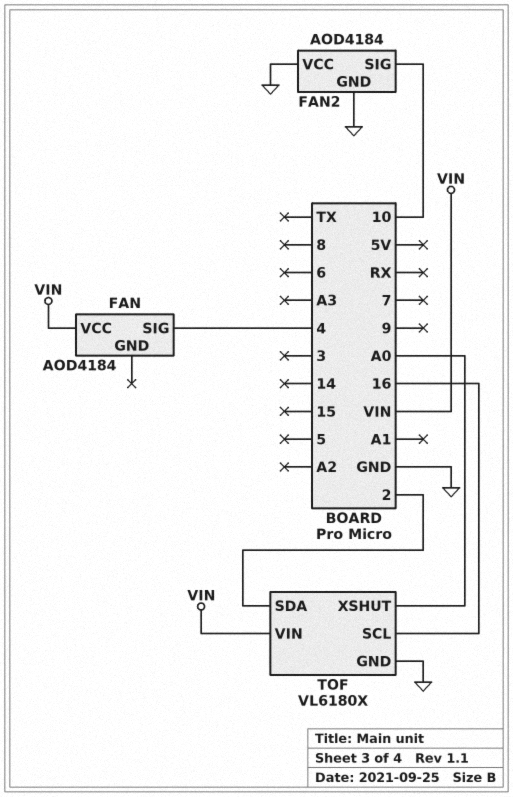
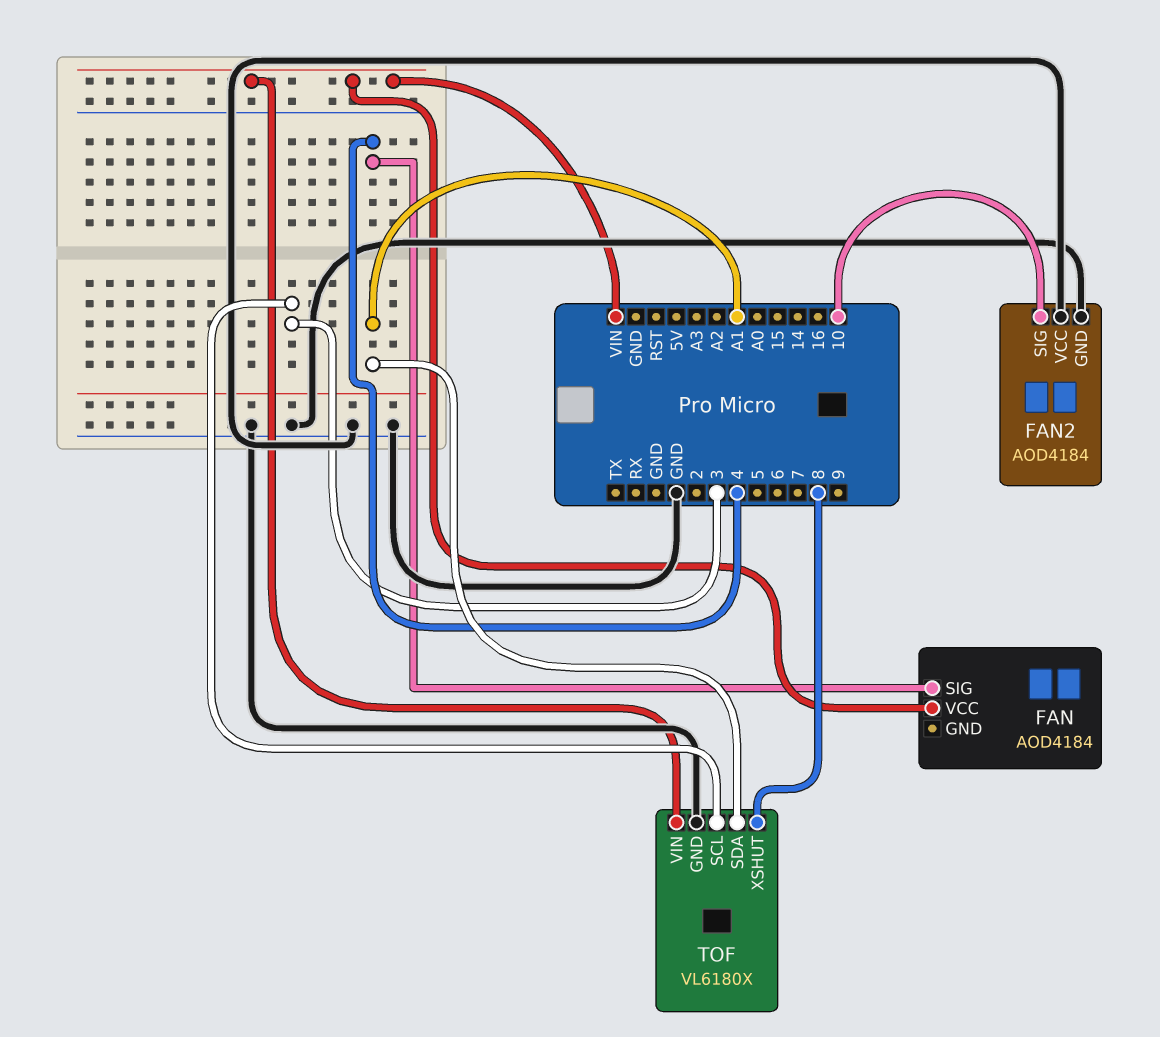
TOF pin SCL: 16 -> 3
TOF pin SDA: 2 -> A1
TOF pin XSHUT: A0 -> 8

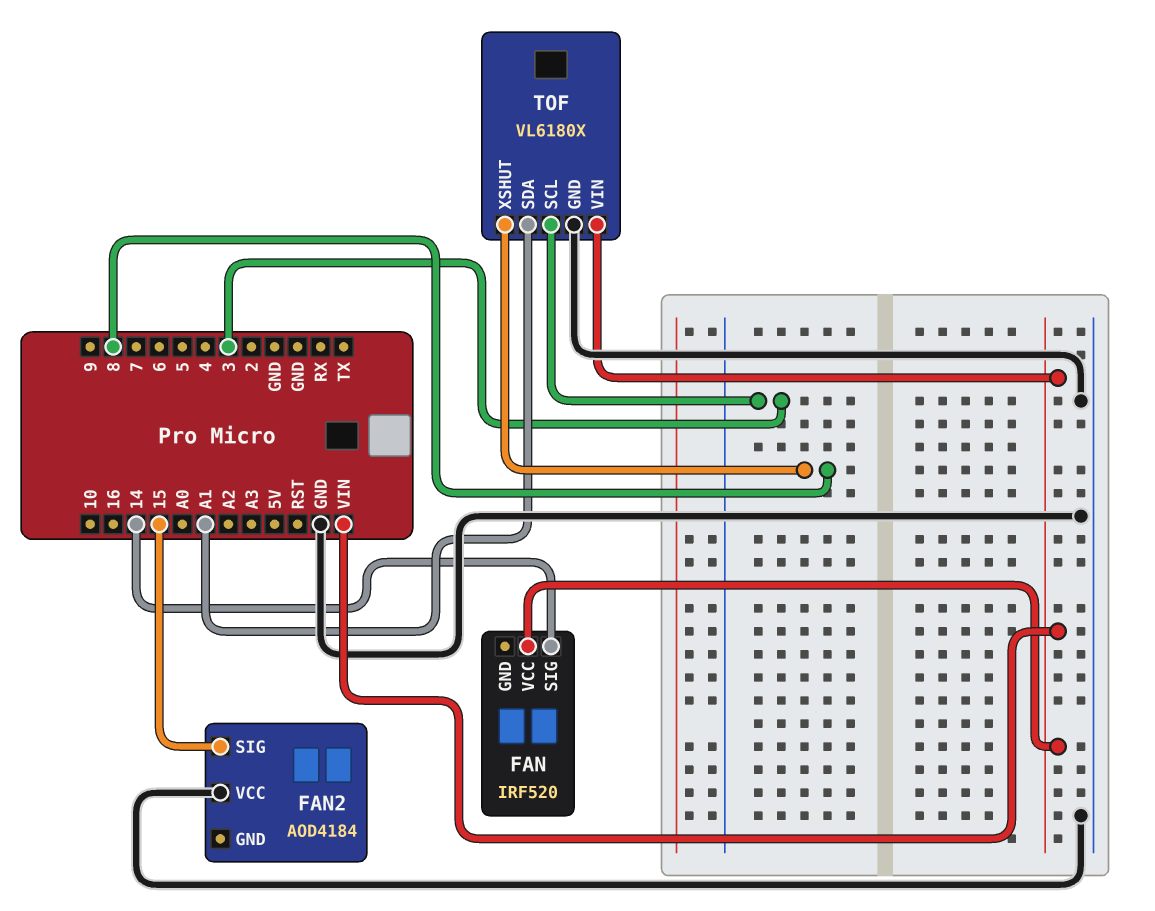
FAN: AOD4184 -> IRF520
FAN pin SIG: 4 -> 14
FAN2 pin GND: GND -> none
FAN2 pin SIG: 10 -> 15

